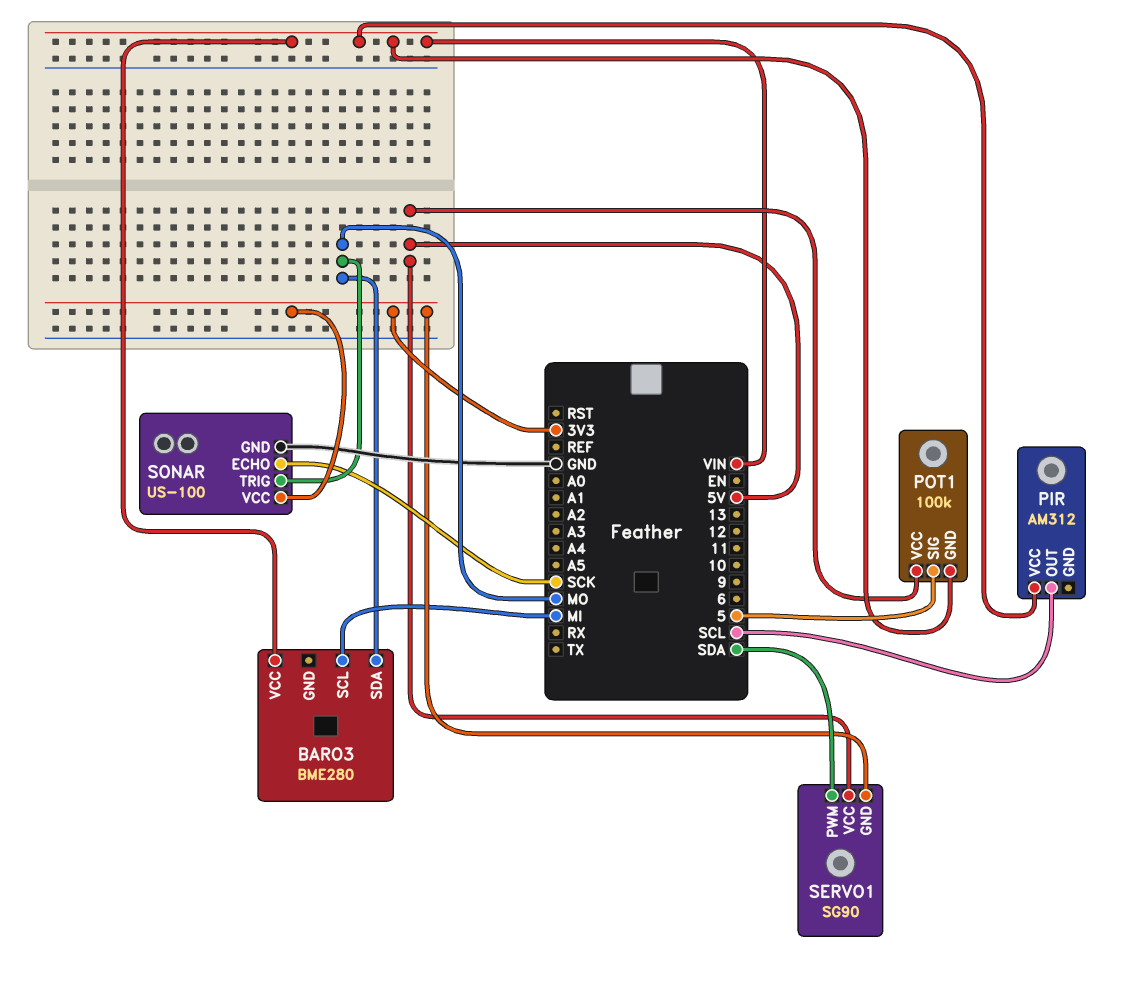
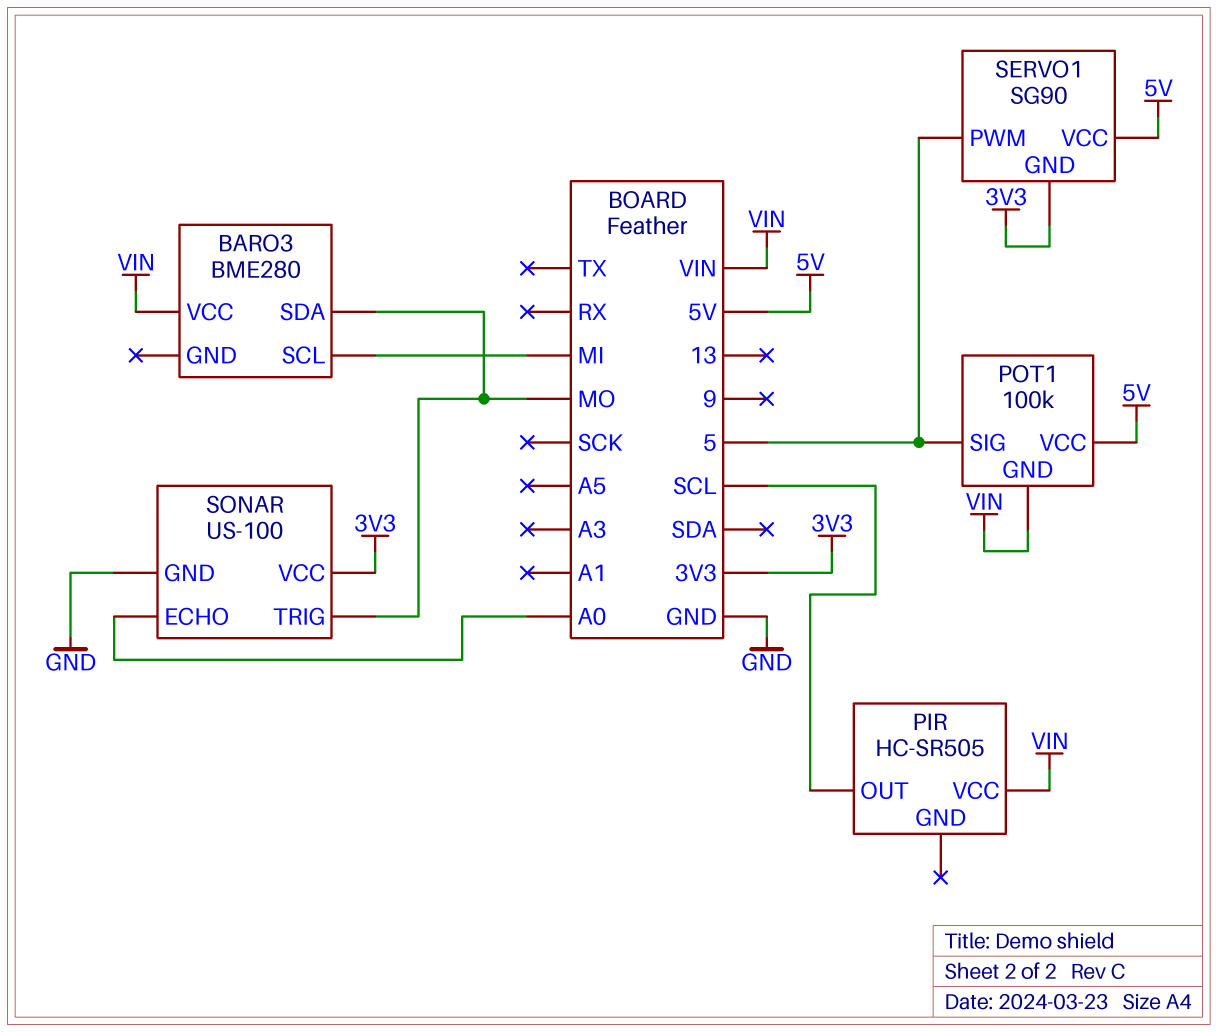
PIR: AM312 -> HC-SR505
SERVO1 pin PWM: SDA -> 5
SONAR pin ECHO: SCK -> A0

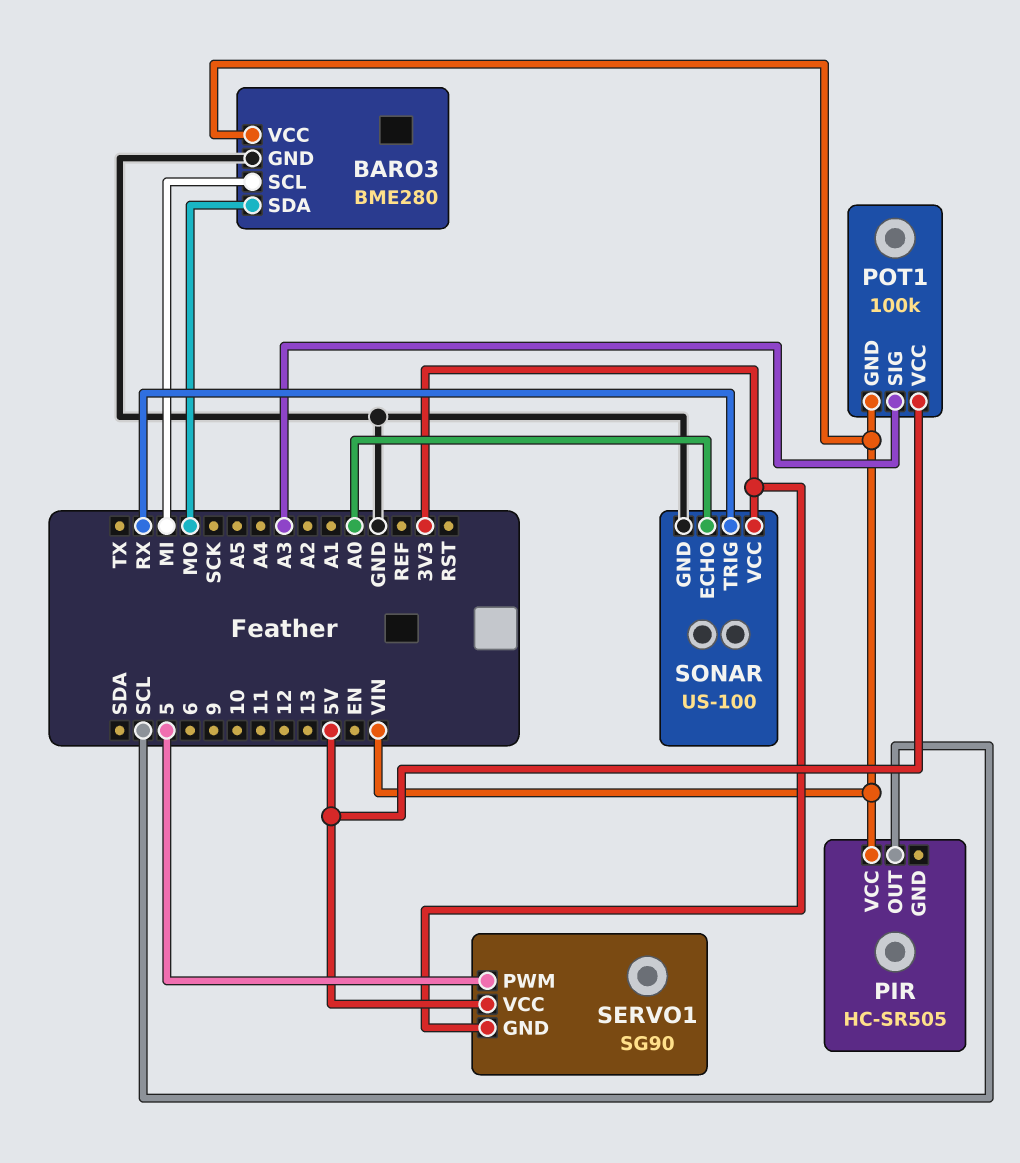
BARO3 pin GND: none -> GND
POT1 pin SIG: 5 -> A3
SONAR pin TRIG: MO -> RX

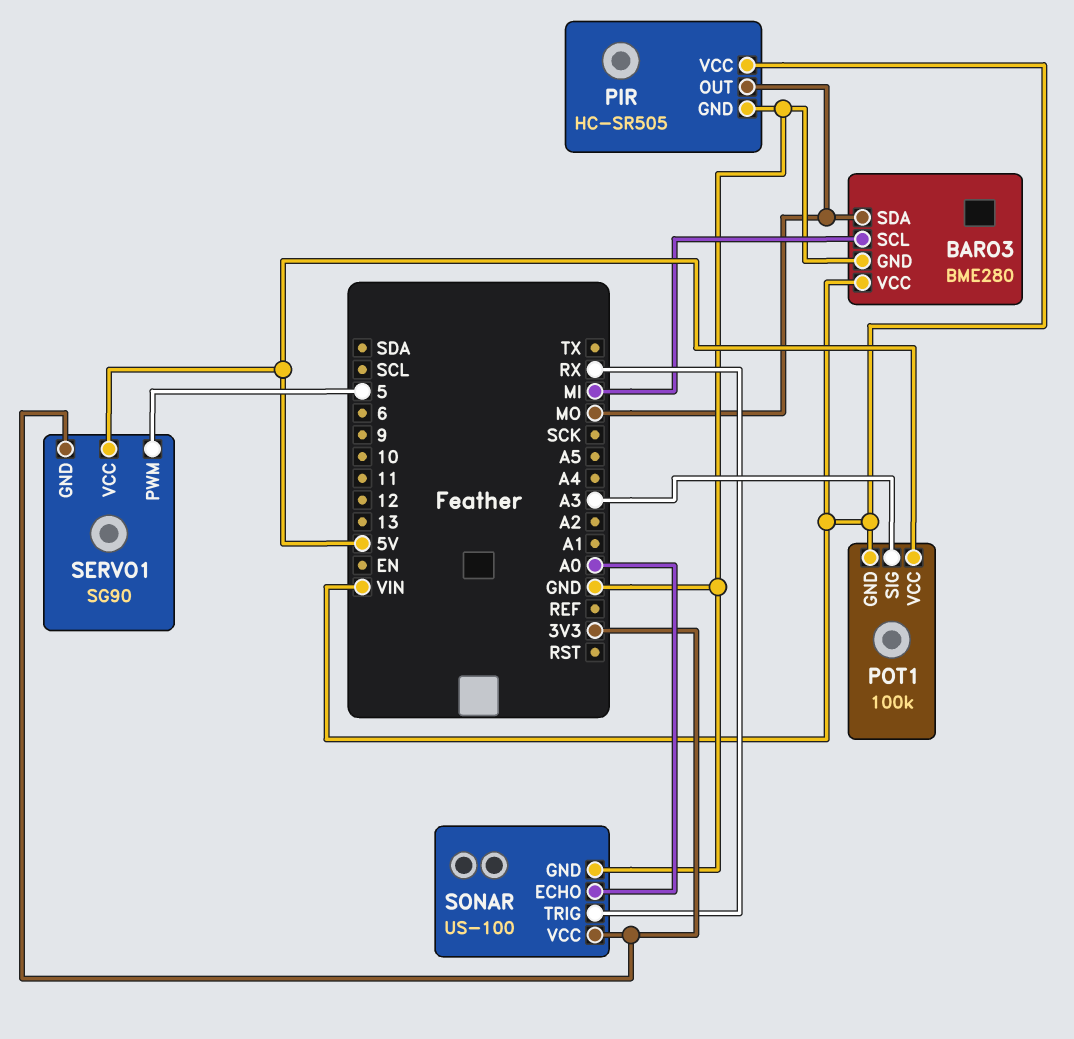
PIR pin GND: none -> GND
PIR pin OUT: SCL -> MO

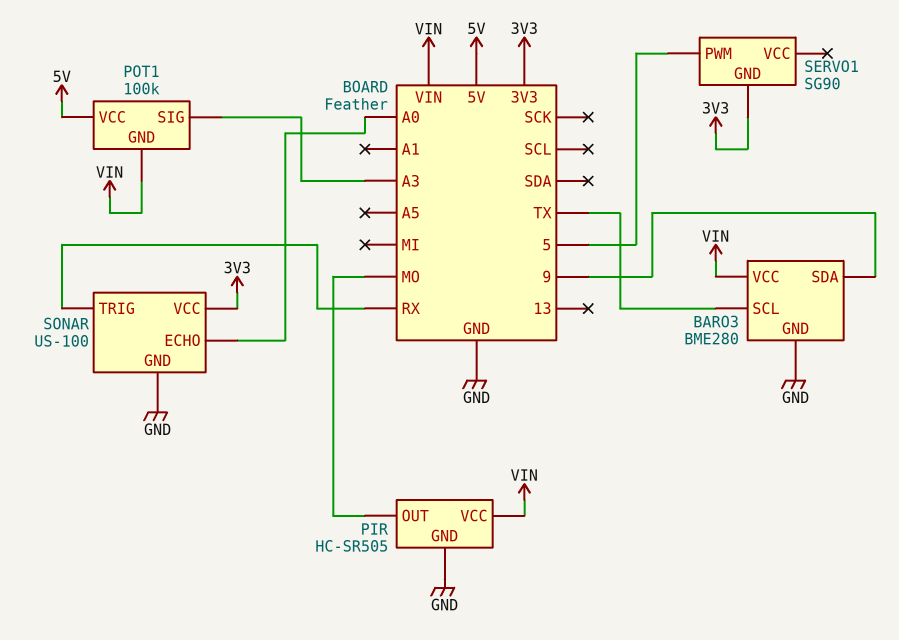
BARO3 pin SCL: MI -> TX
BARO3 pin SDA: MO -> 9
SERVO1 pin VCC: 5V -> none

